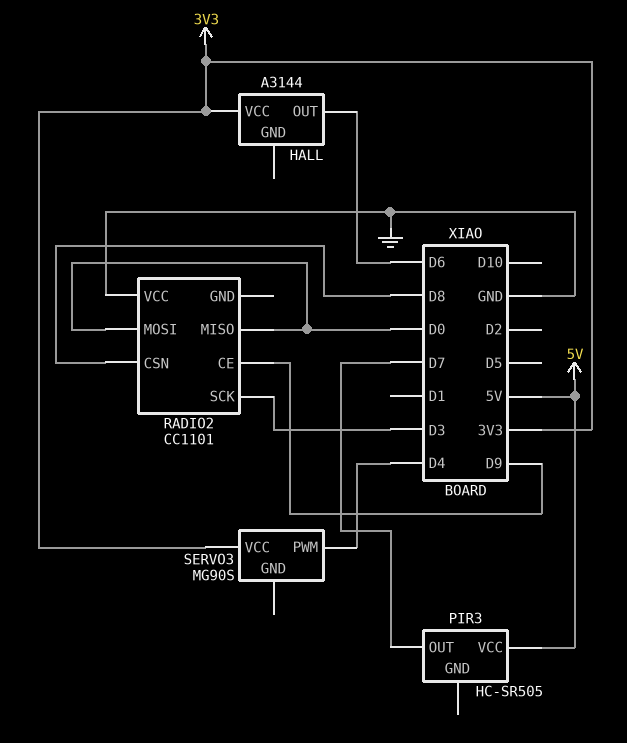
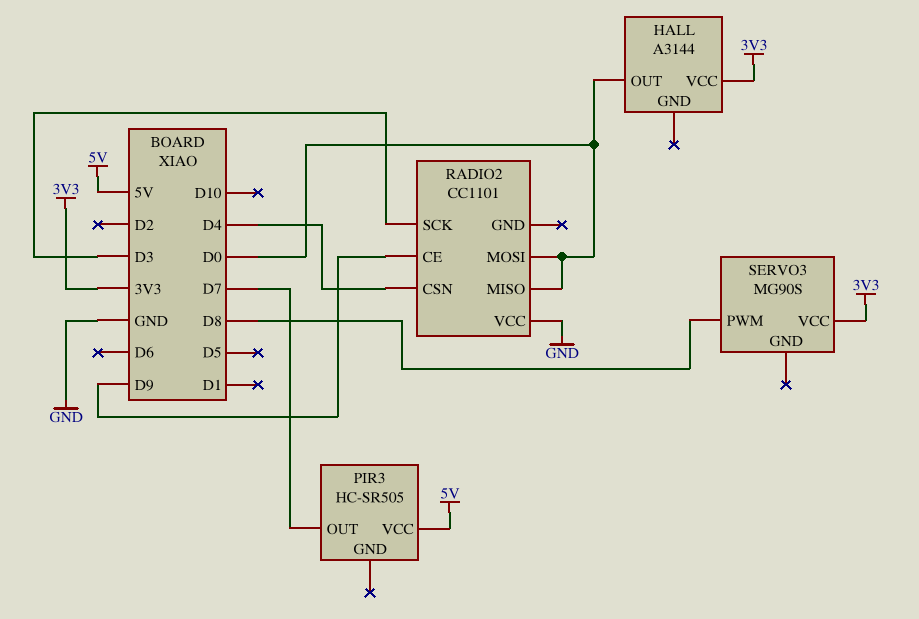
HALL pin OUT: D6 -> D0
RADIO2 pin CSN: D8 -> D4
SERVO3 pin PWM: D4 -> D8

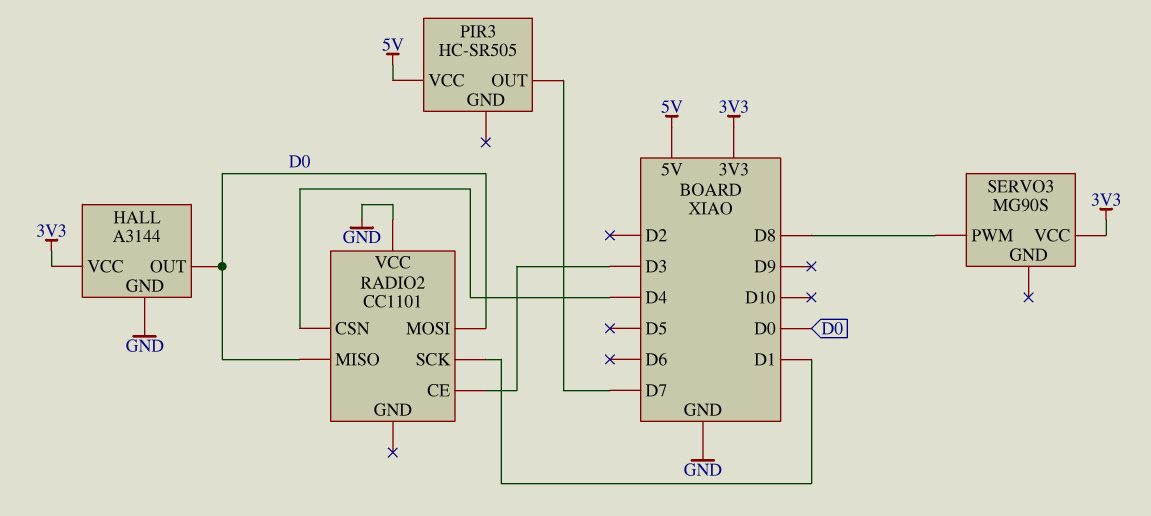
HALL pin GND: none -> GND
RADIO2 pin CE: D9 -> D3
RADIO2 pin SCK: D3 -> D1

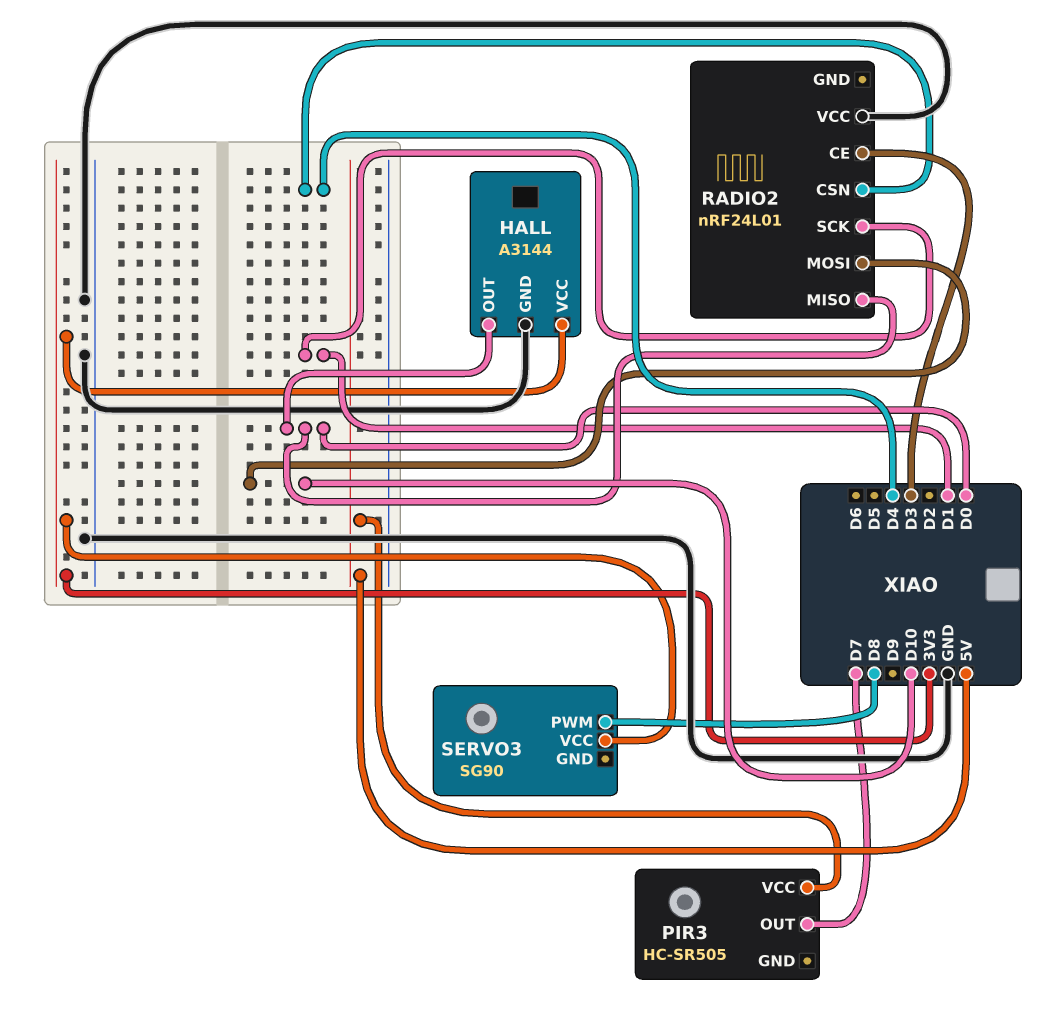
RADIO2: CC1101 -> nRF24L01
RADIO2 pin MOSI: D0 -> D10
SERVO3: MG90S -> SG90

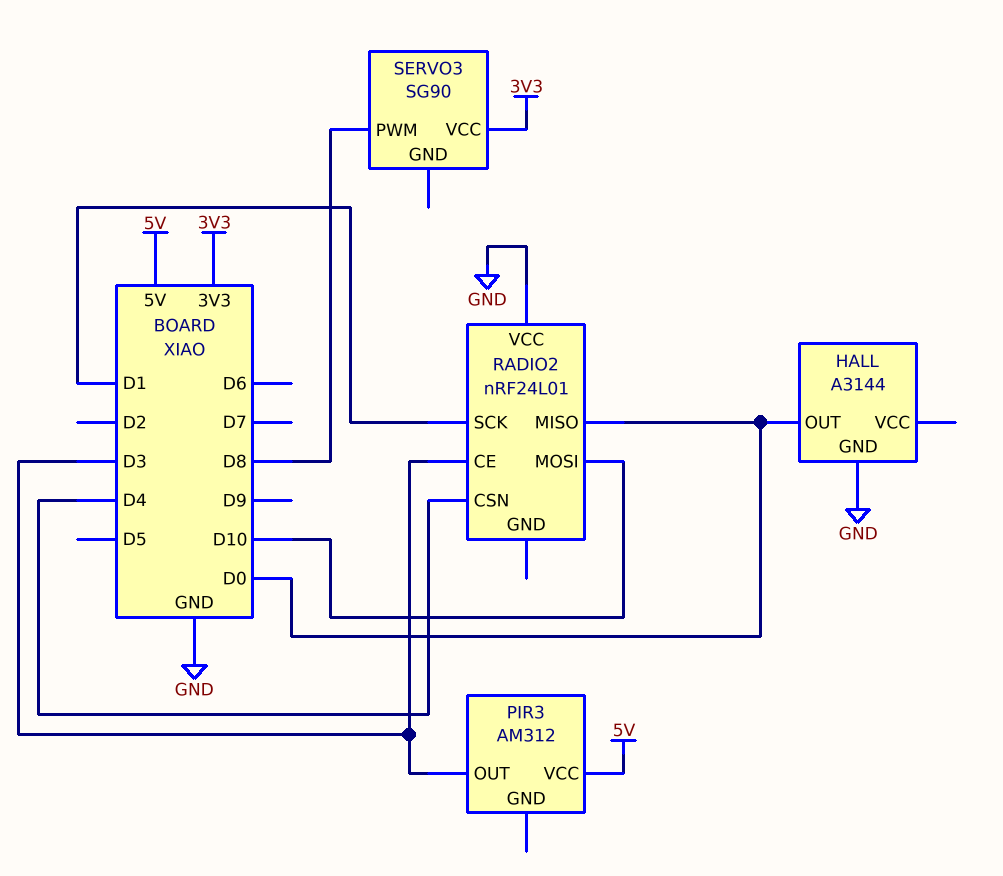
HALL pin VCC: 3V3 -> none
PIR3: HC-SR505 -> AM312
PIR3 pin OUT: D7 -> D3

